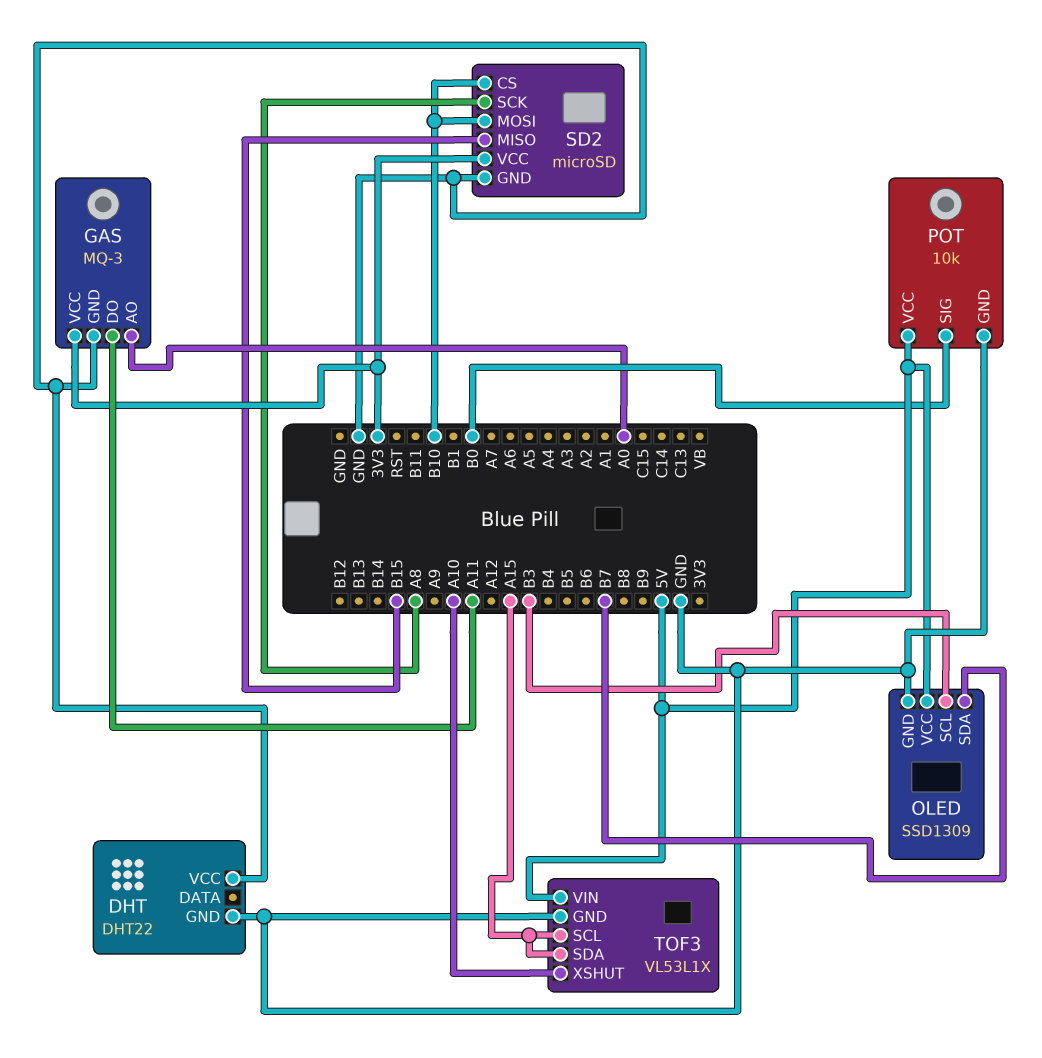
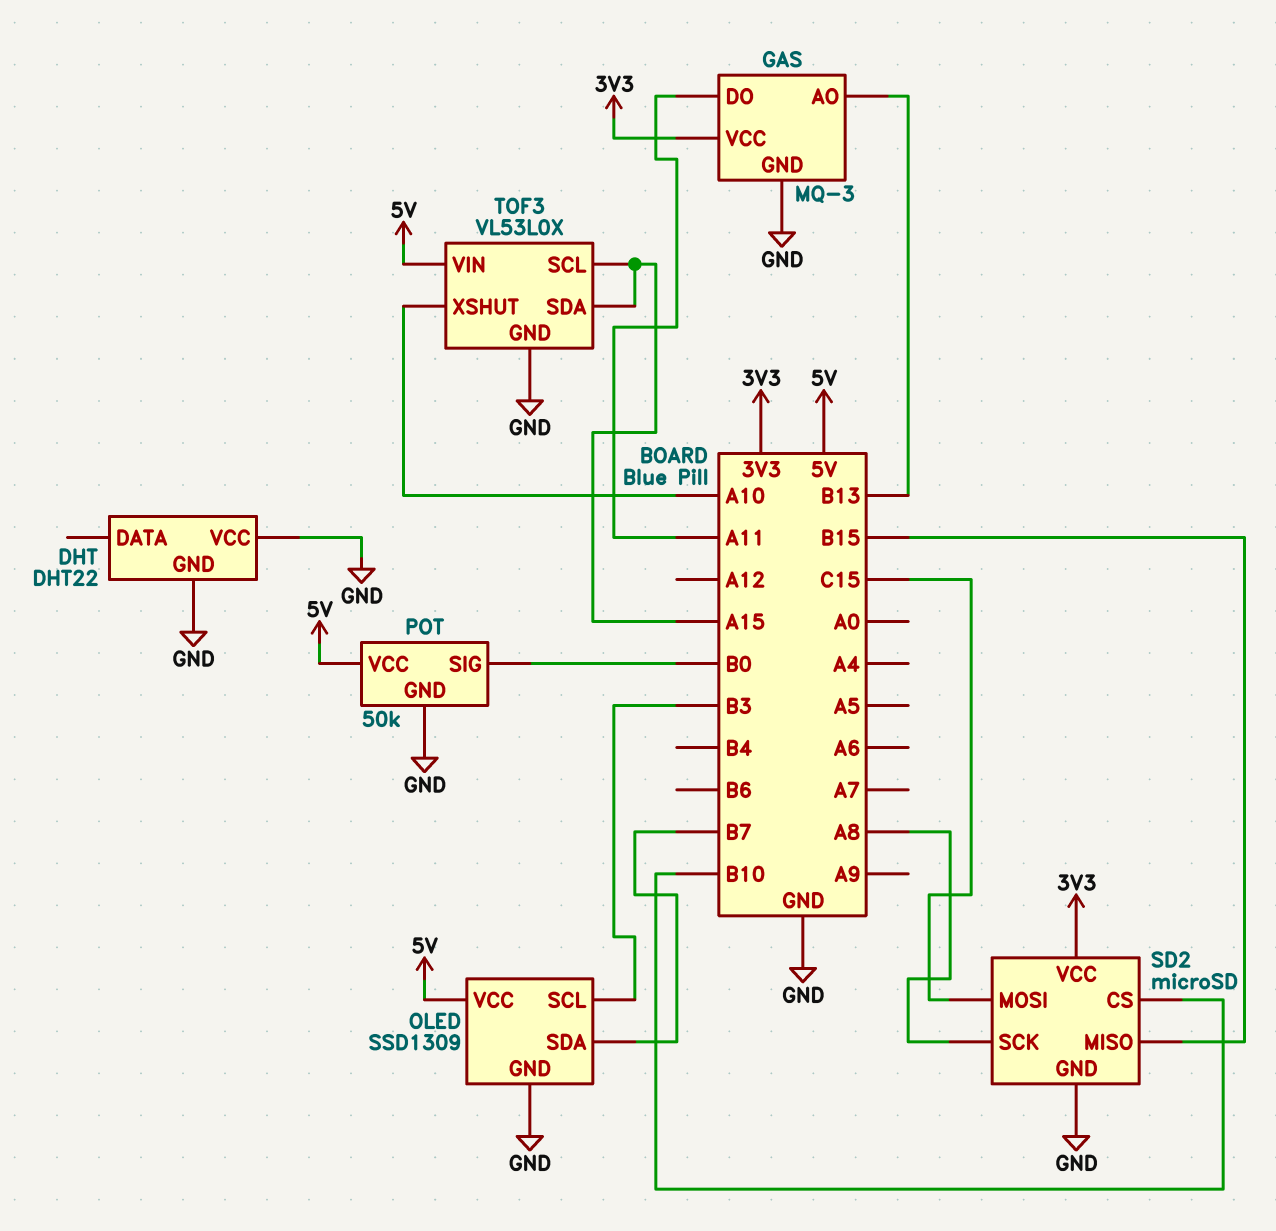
GAS pin AO: A0 -> B13
POT: 10k -> 50k
SD2 pin MOSI: B10 -> C15
TOF3: VL53L1X -> VL53L0X

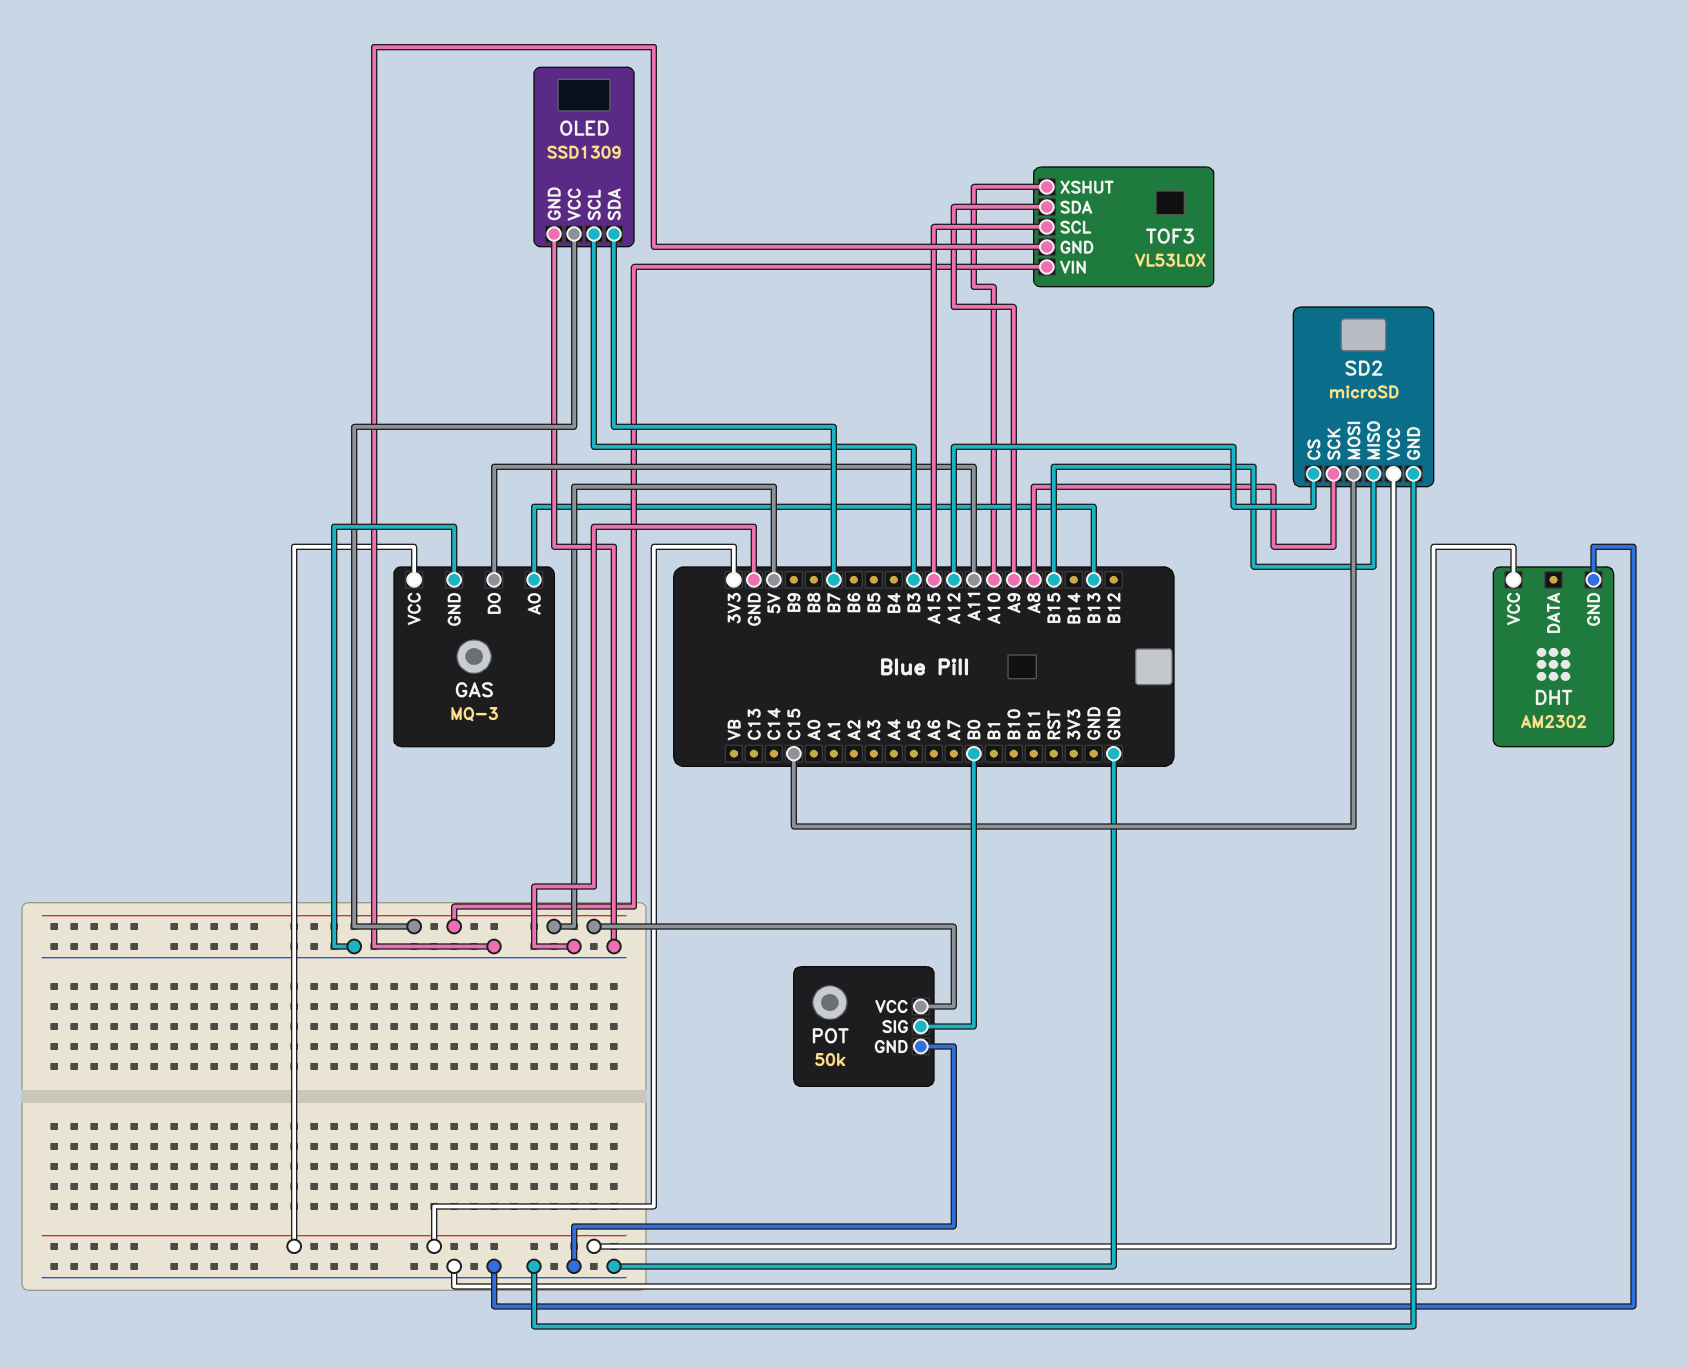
DHT: DHT22 -> AM2302
SD2 pin CS: B10 -> A12
TOF3 pin SDA: A15 -> A9

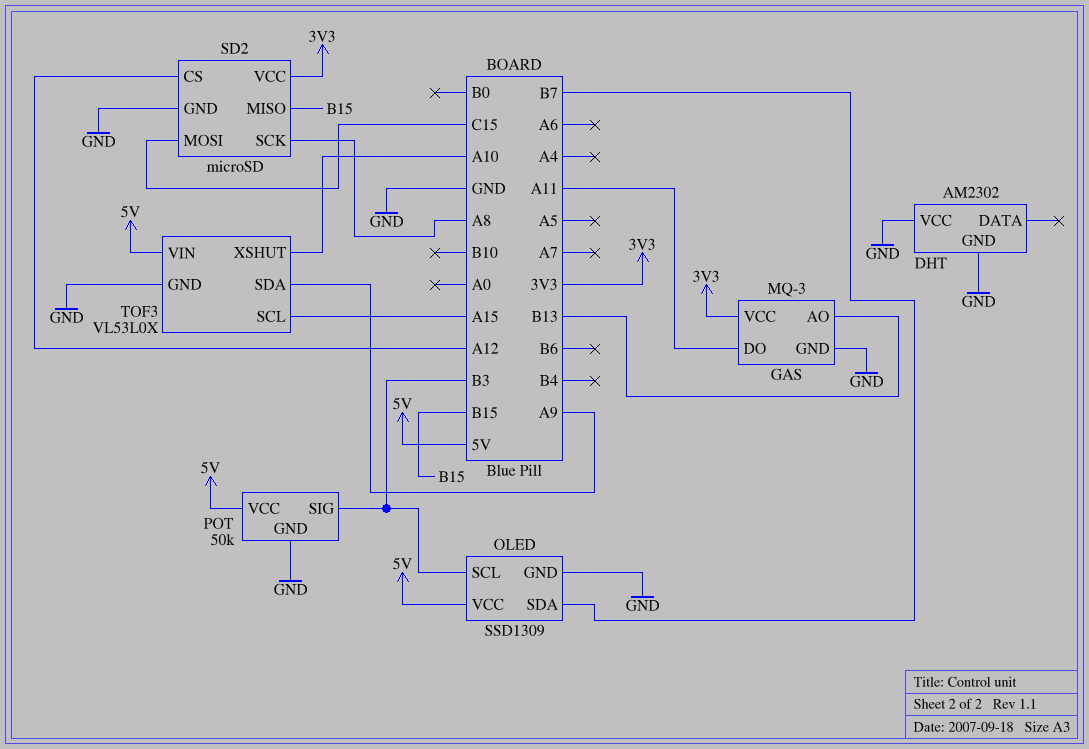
POT pin SIG: B0 -> B3

